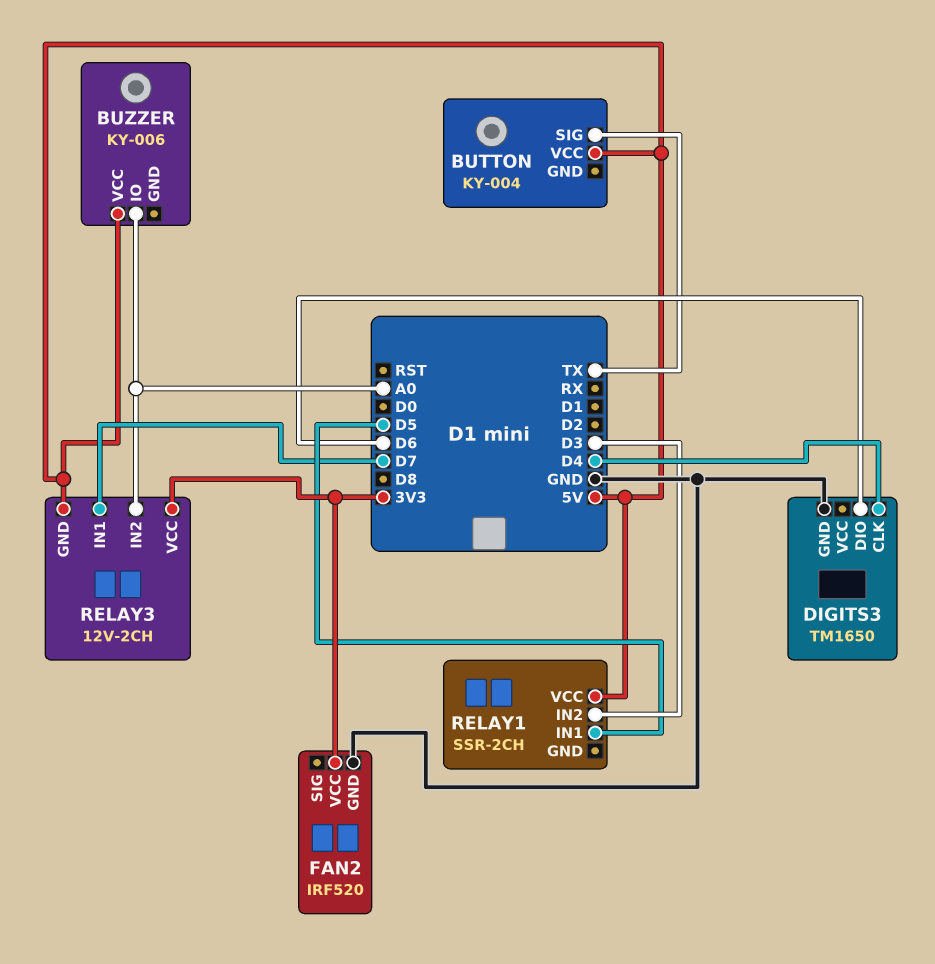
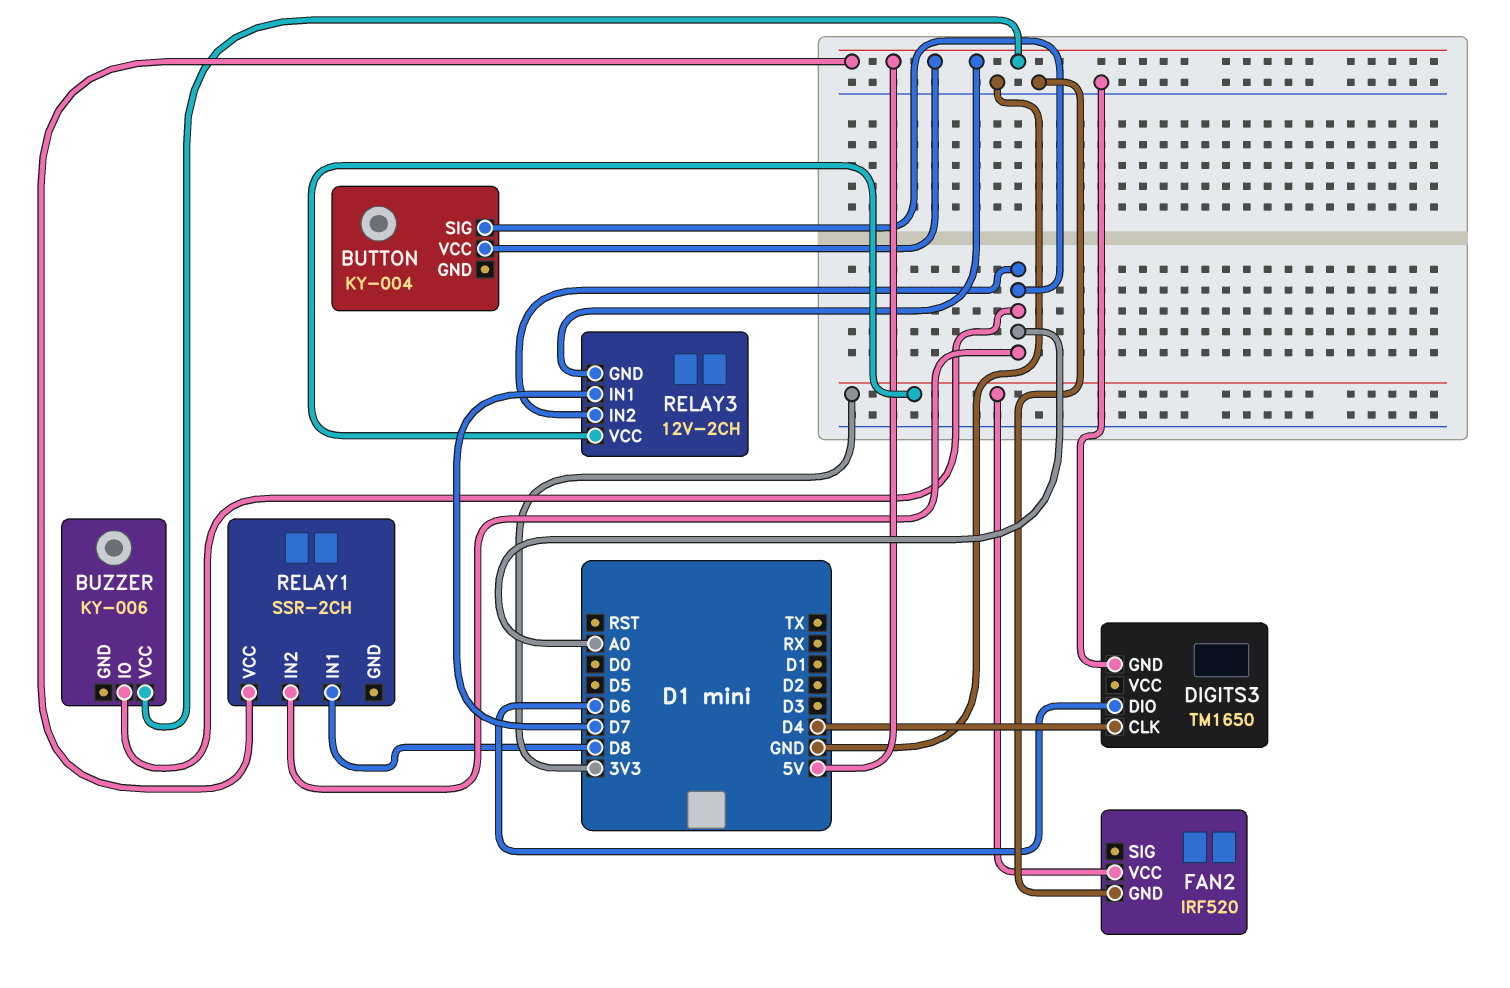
BUTTON pin SIG: TX -> A0
RELAY1 pin IN1: D5 -> D8
RELAY1 pin IN2: D3 -> A0

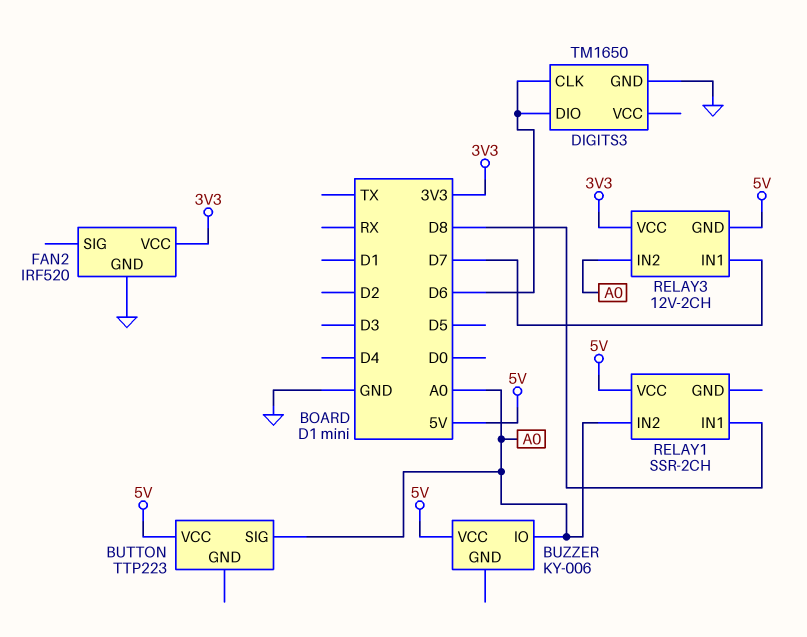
BUTTON: KY-004 -> TTP223
DIGITS3 pin CLK: D4 -> D6

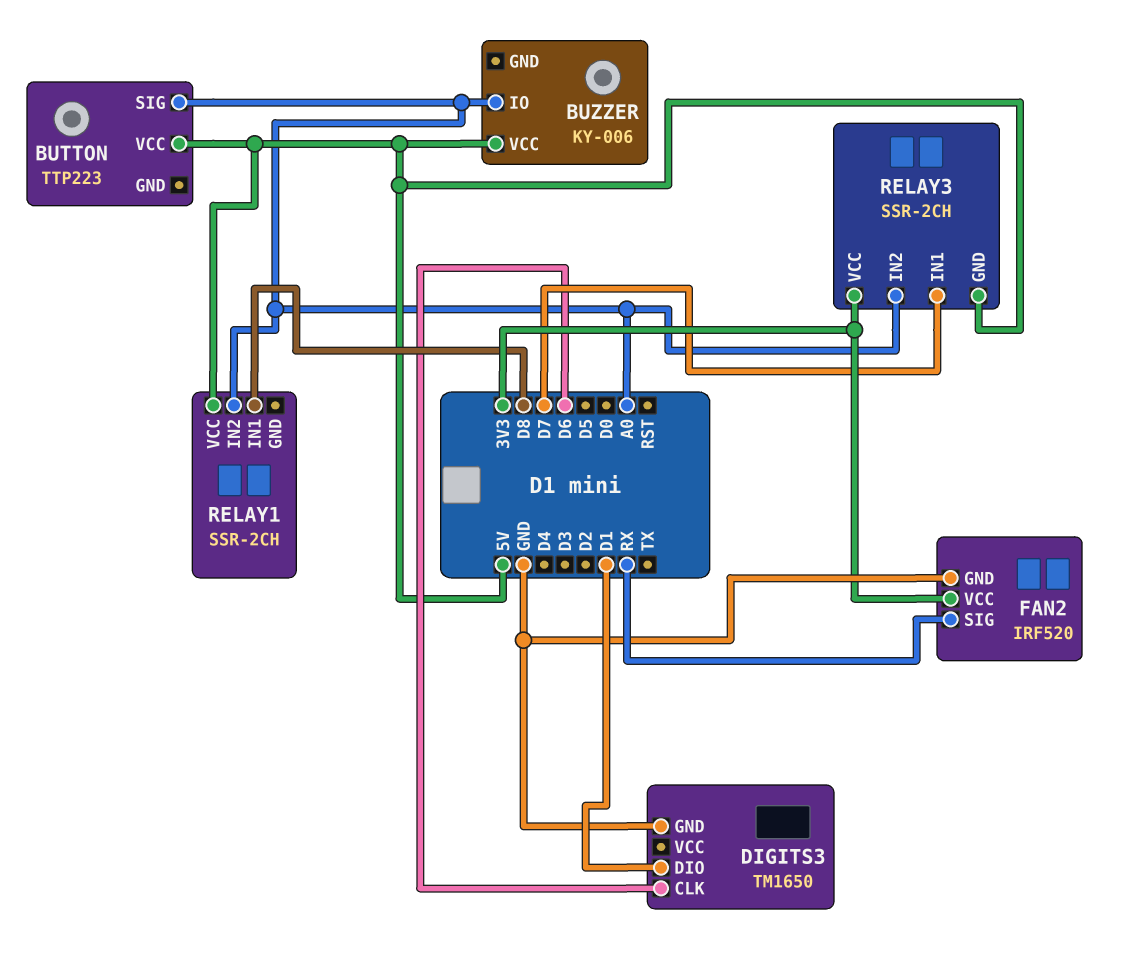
DIGITS3 pin DIO: D6 -> D1
FAN2 pin SIG: none -> RX
RELAY3: 12V-2CH -> SSR-2CH

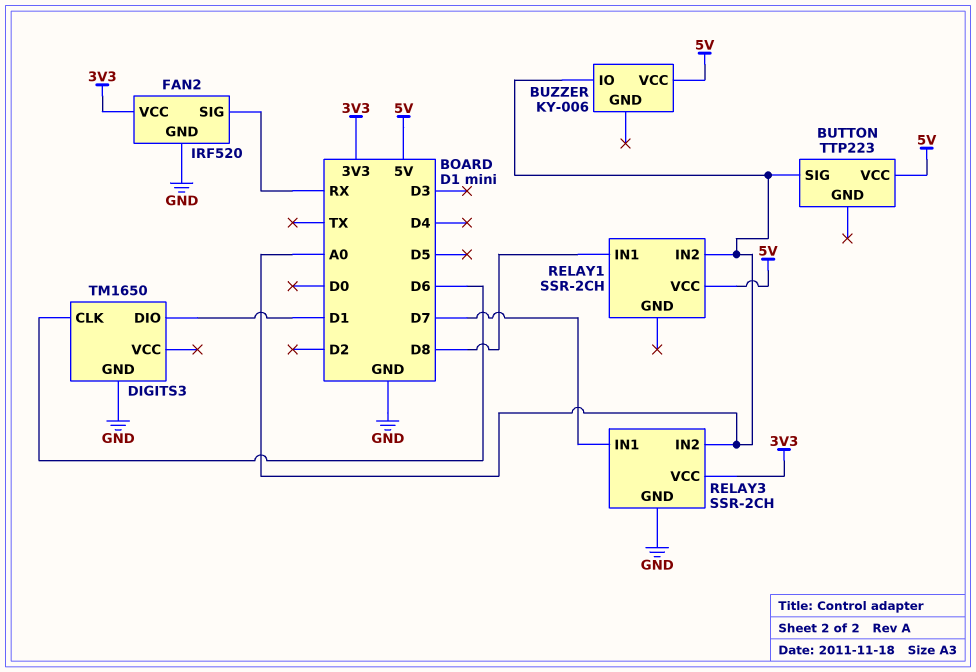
RELAY3 pin GND: 5V -> GND

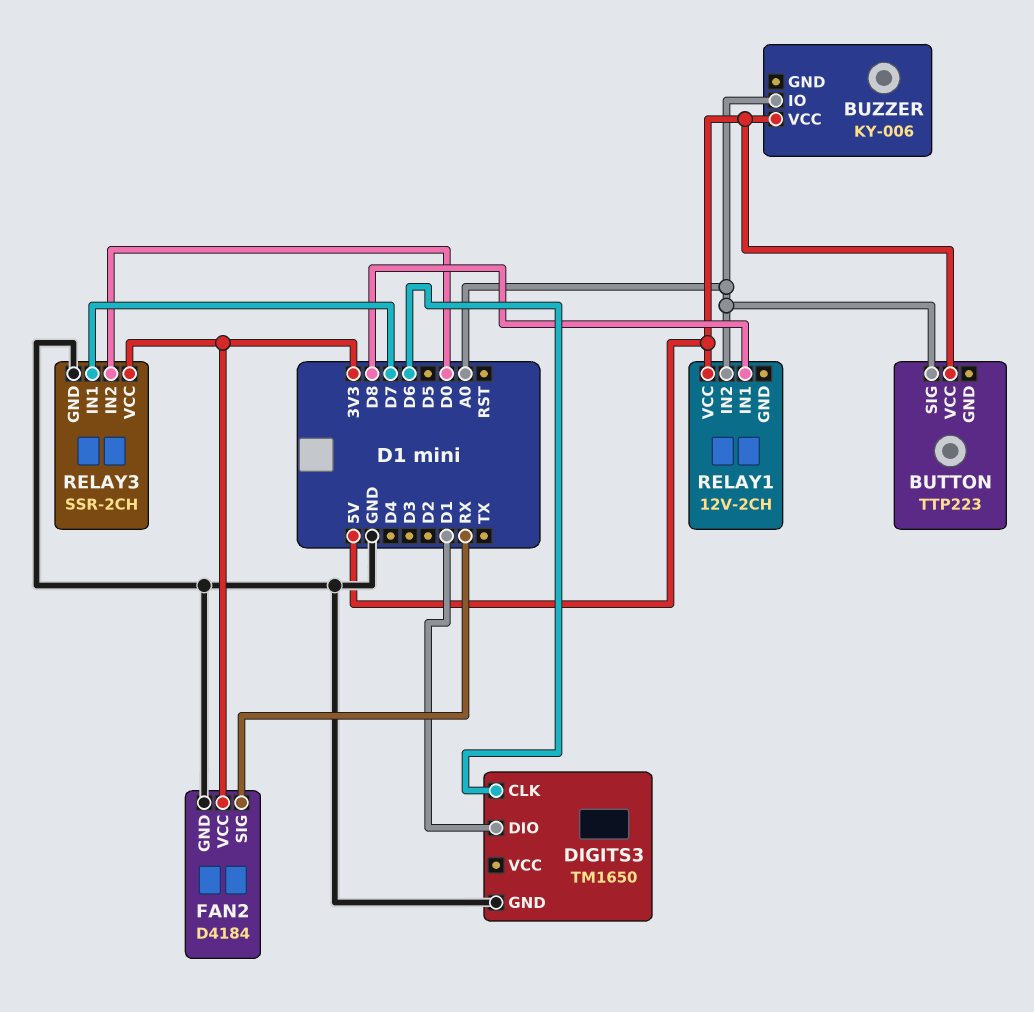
FAN2: IRF520 -> D4184
RELAY1: SSR-2CH -> 12V-2CH
RELAY3 pin IN2: A0 -> D0

